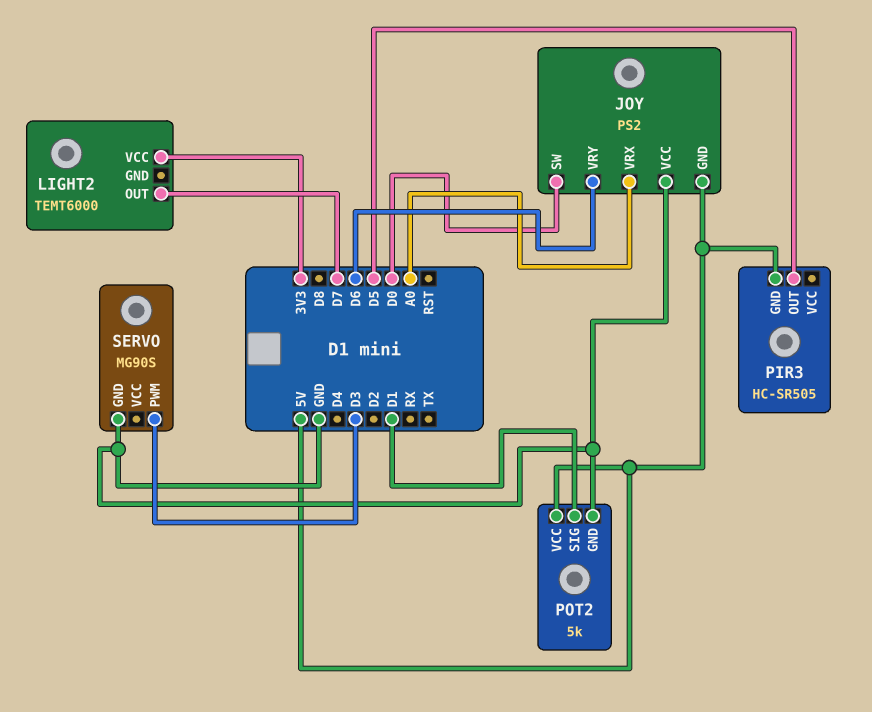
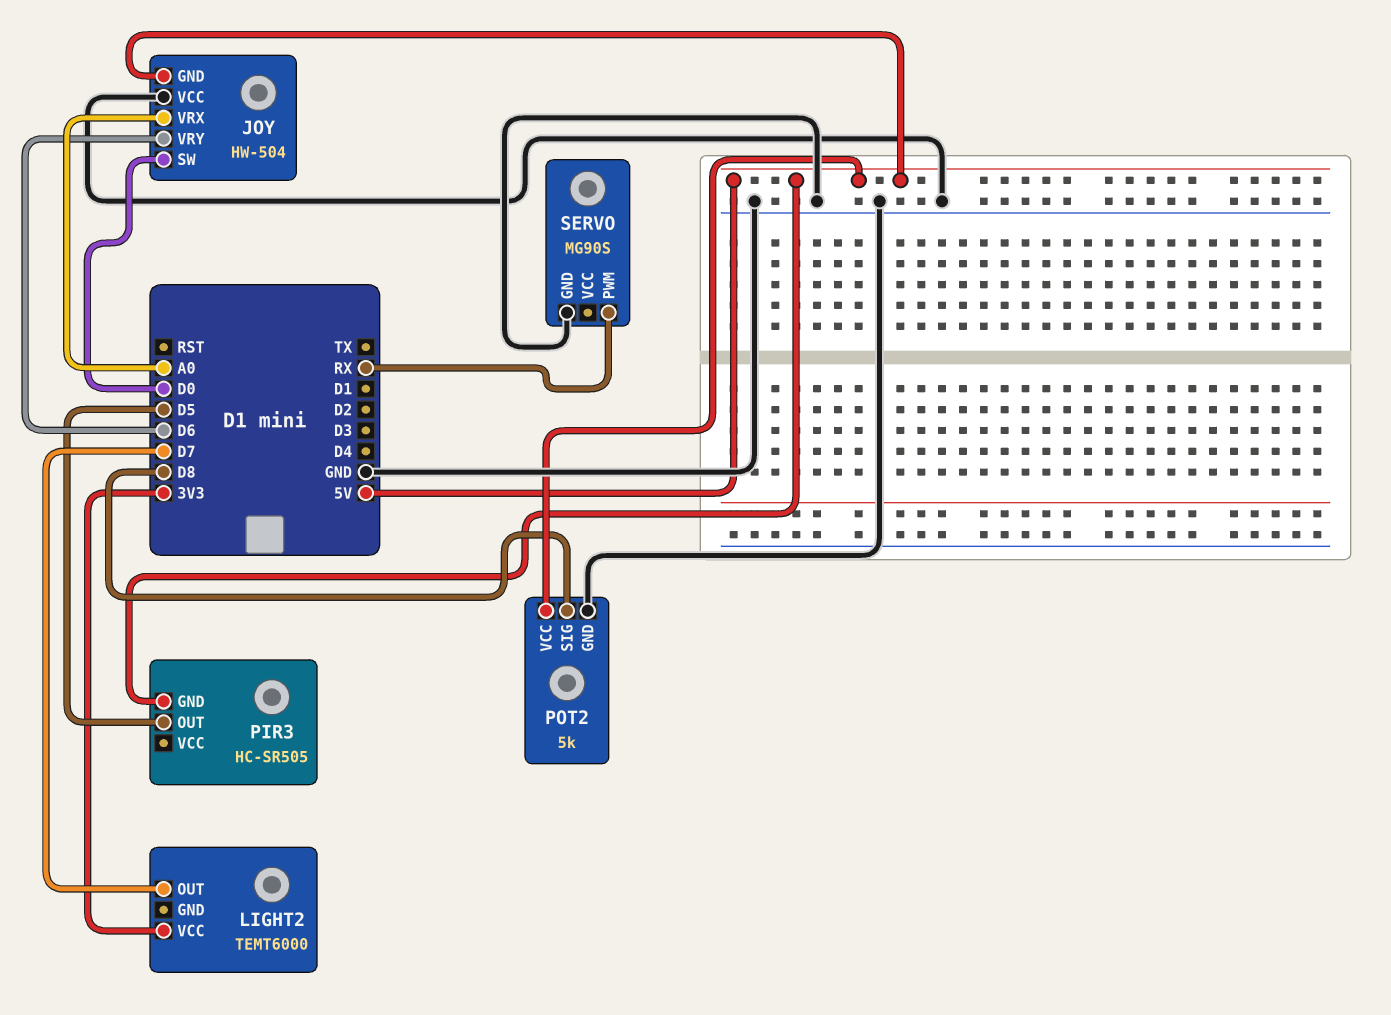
JOY: PS2 -> HW-504
POT2 pin SIG: D1 -> D8
SERVO pin PWM: D3 -> RX

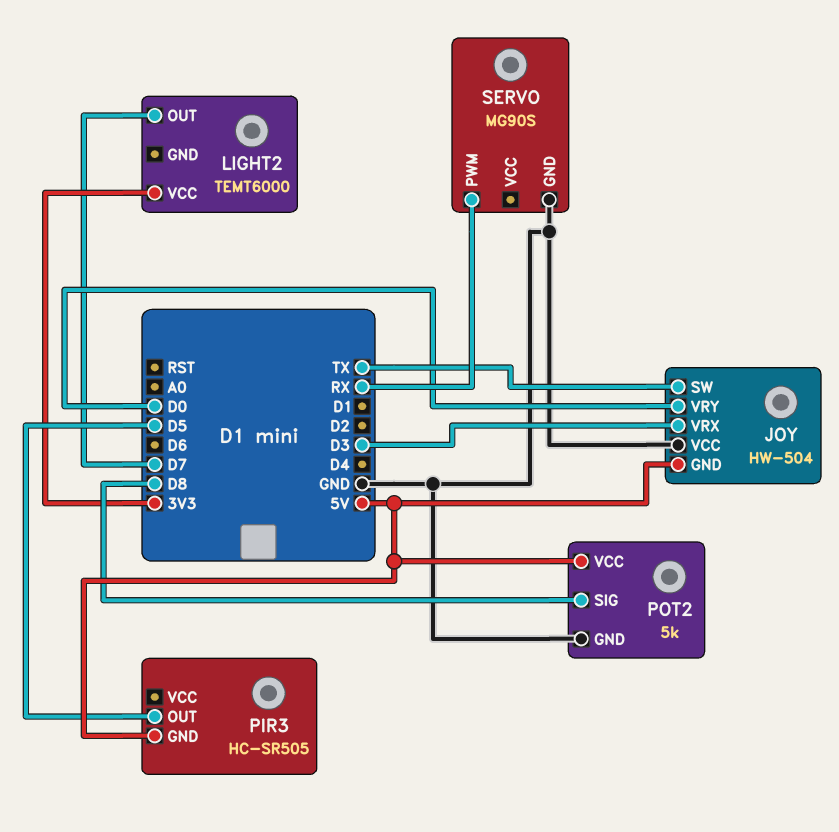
JOY pin SW: D0 -> TX
JOY pin VRX: A0 -> D3
JOY pin VRY: D6 -> D0

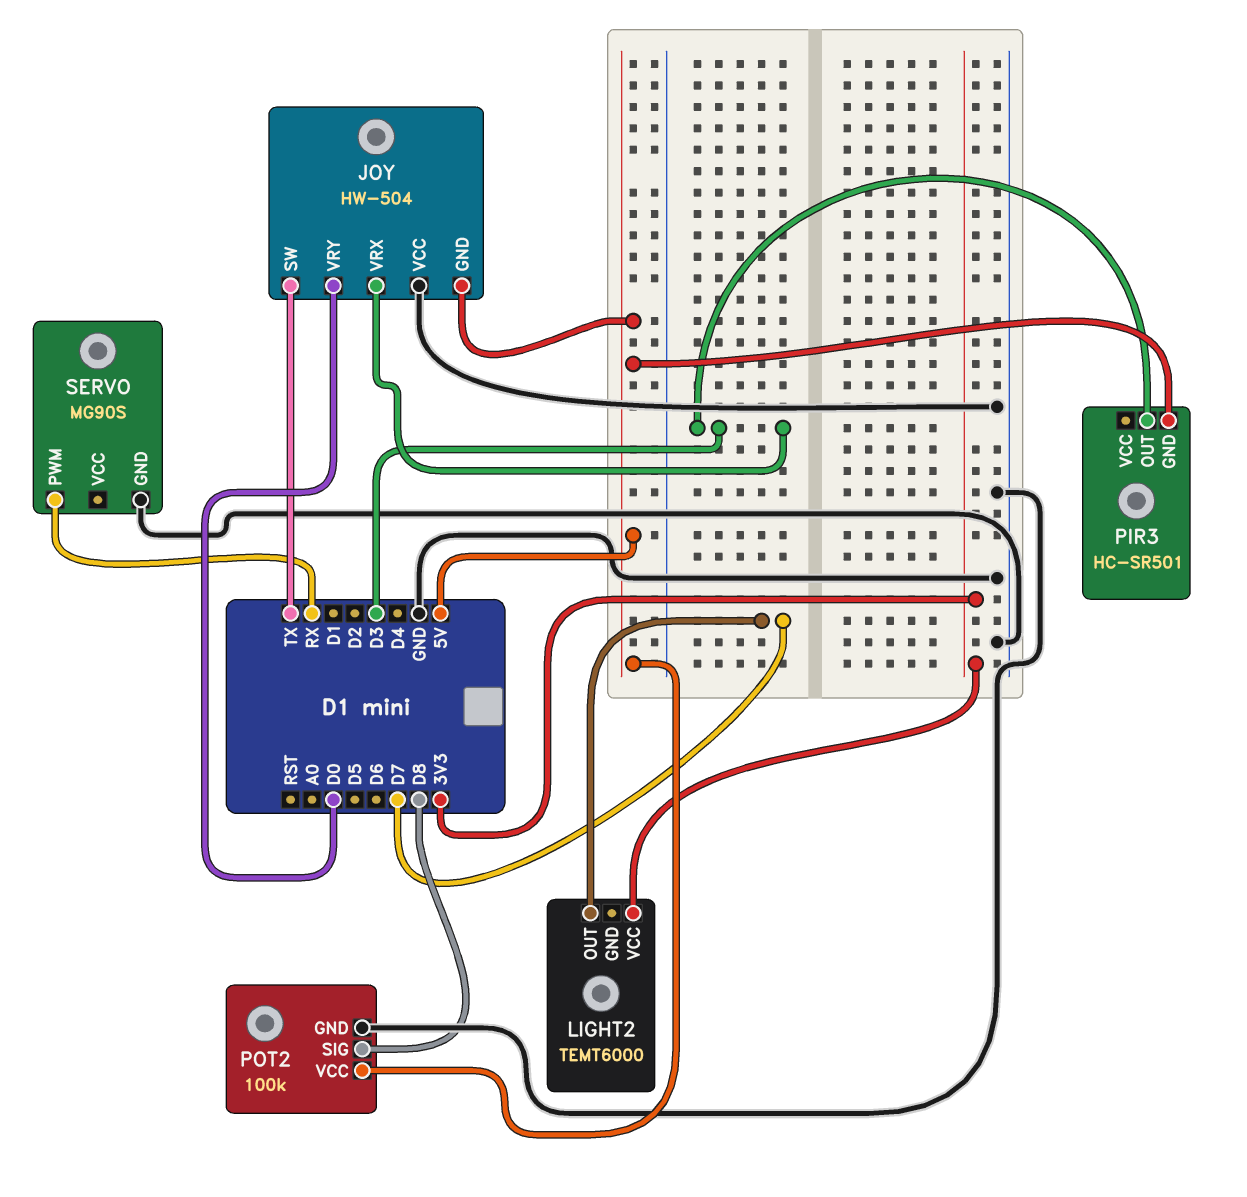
PIR3: HC-SR505 -> HC-SR501
PIR3 pin OUT: D5 -> D3
POT2: 5k -> 100k

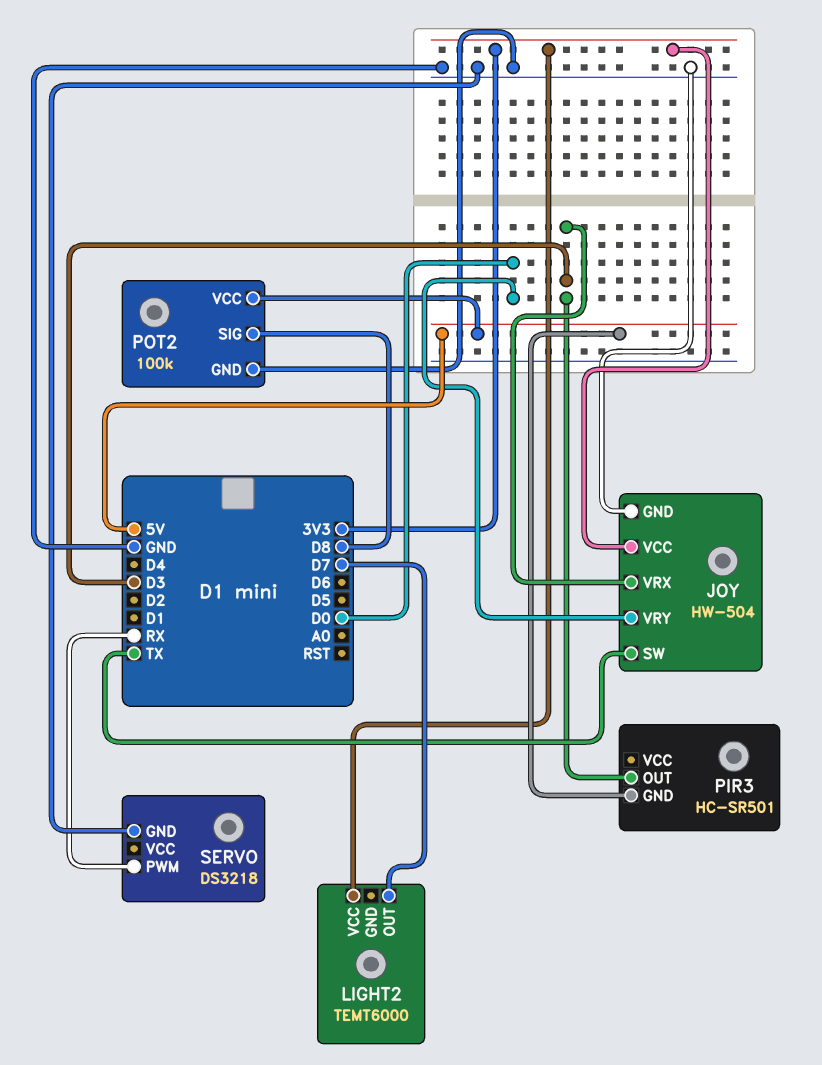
JOY pin GND: 5V -> GND
JOY pin VCC: GND -> 3V3
SERVO: MG90S -> DS3218

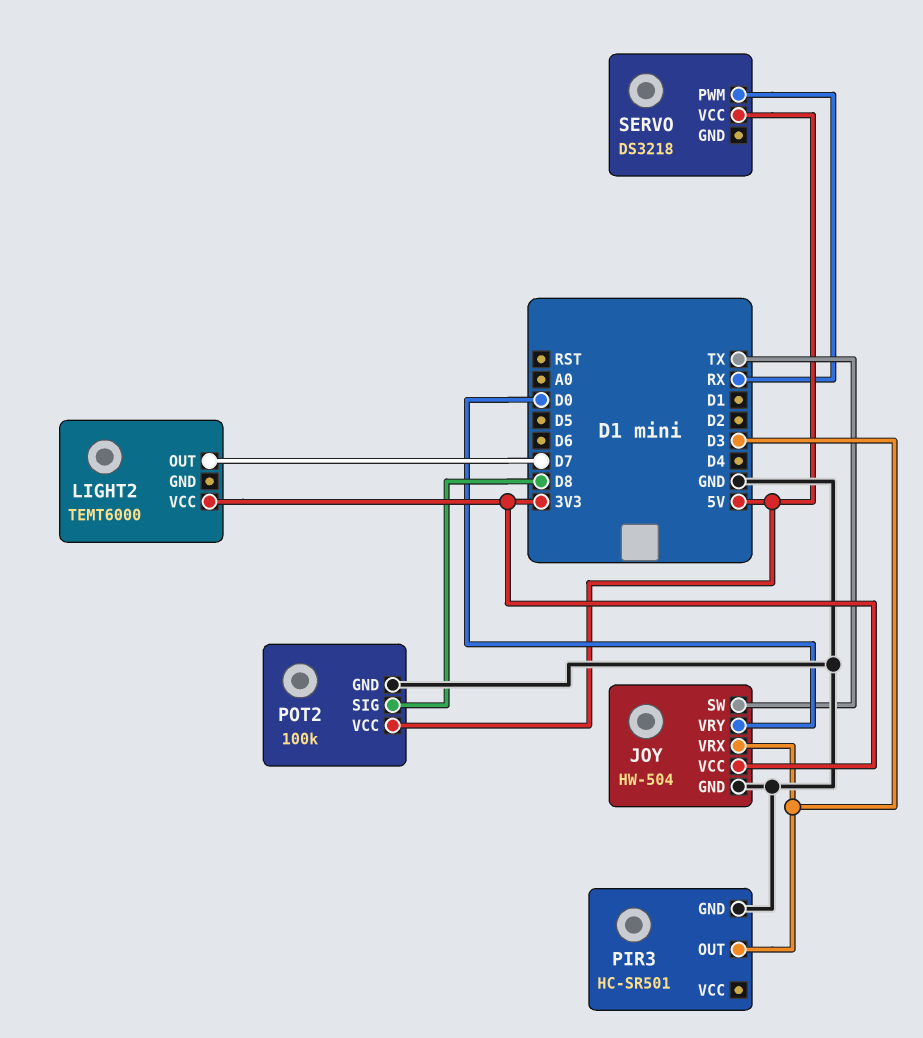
PIR3 pin GND: 5V -> GND
SERVO pin GND: GND -> none
SERVO pin VCC: none -> 5V

